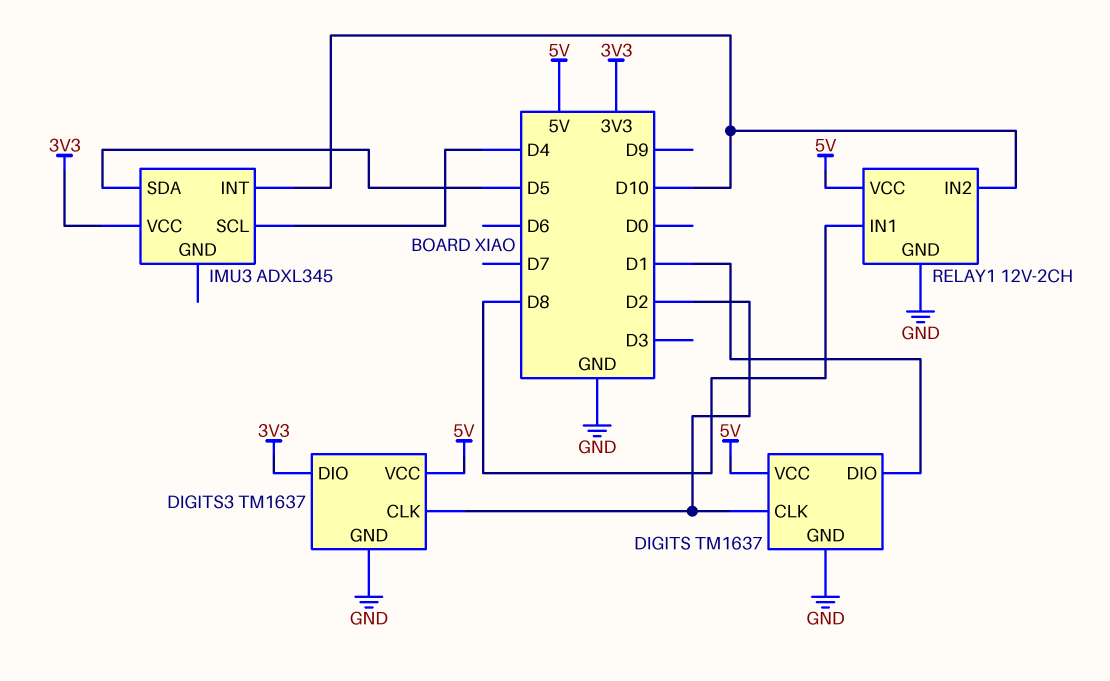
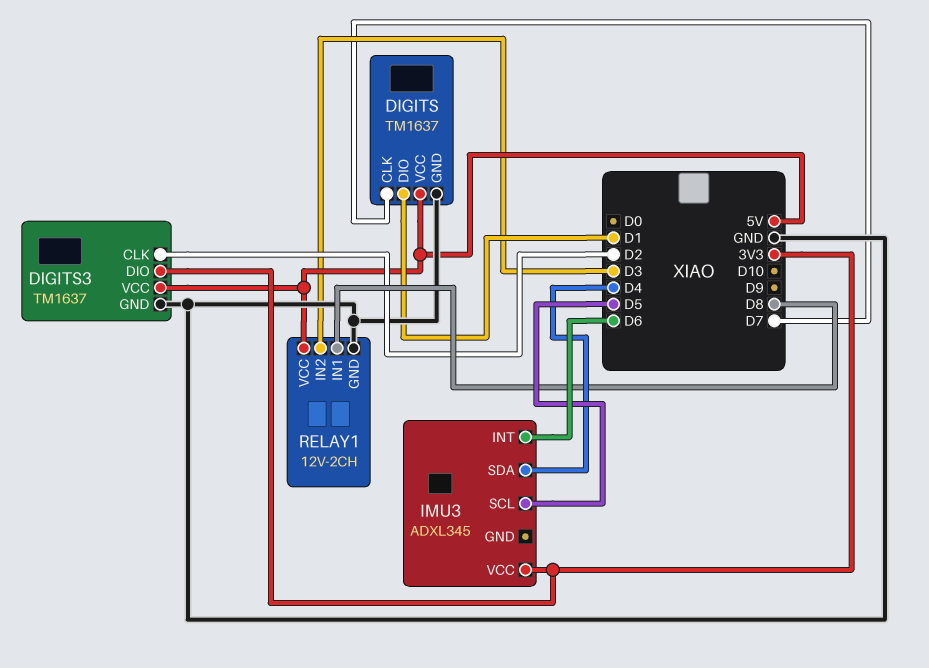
DIGITS pin CLK: D2 -> D7
IMU3 pin INT: D10 -> D6
IMU3 pin SCL: D4 -> D5
IMU3 pin SDA: D5 -> D4
RELAY1 pin IN2: D10 -> D3

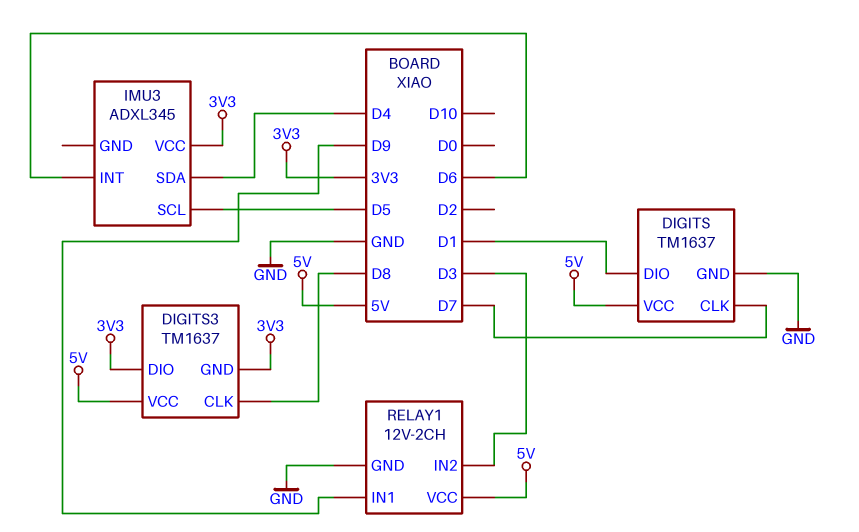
DIGITS3 pin CLK: D2 -> D8
DIGITS3 pin GND: GND -> 3V3
RELAY1 pin IN1: D8 -> D9

